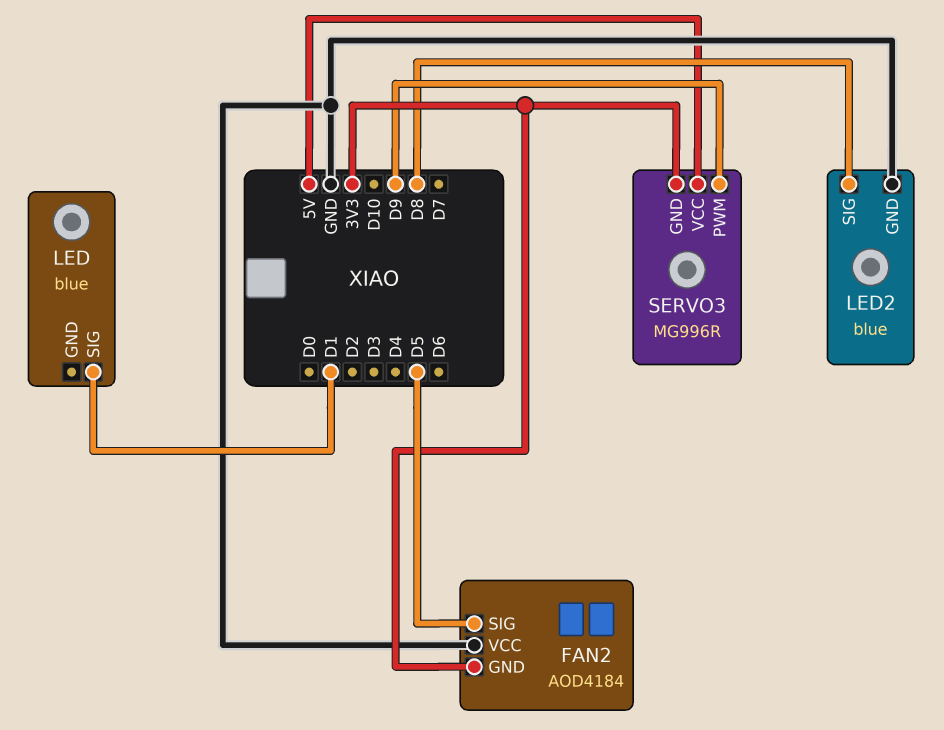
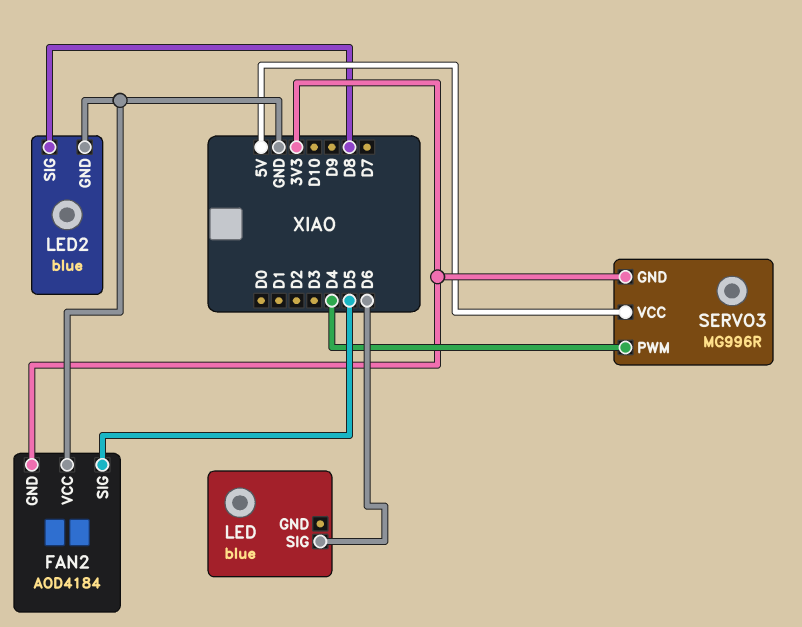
LED pin SIG: D1 -> D6
SERVO3 pin PWM: D9 -> D4

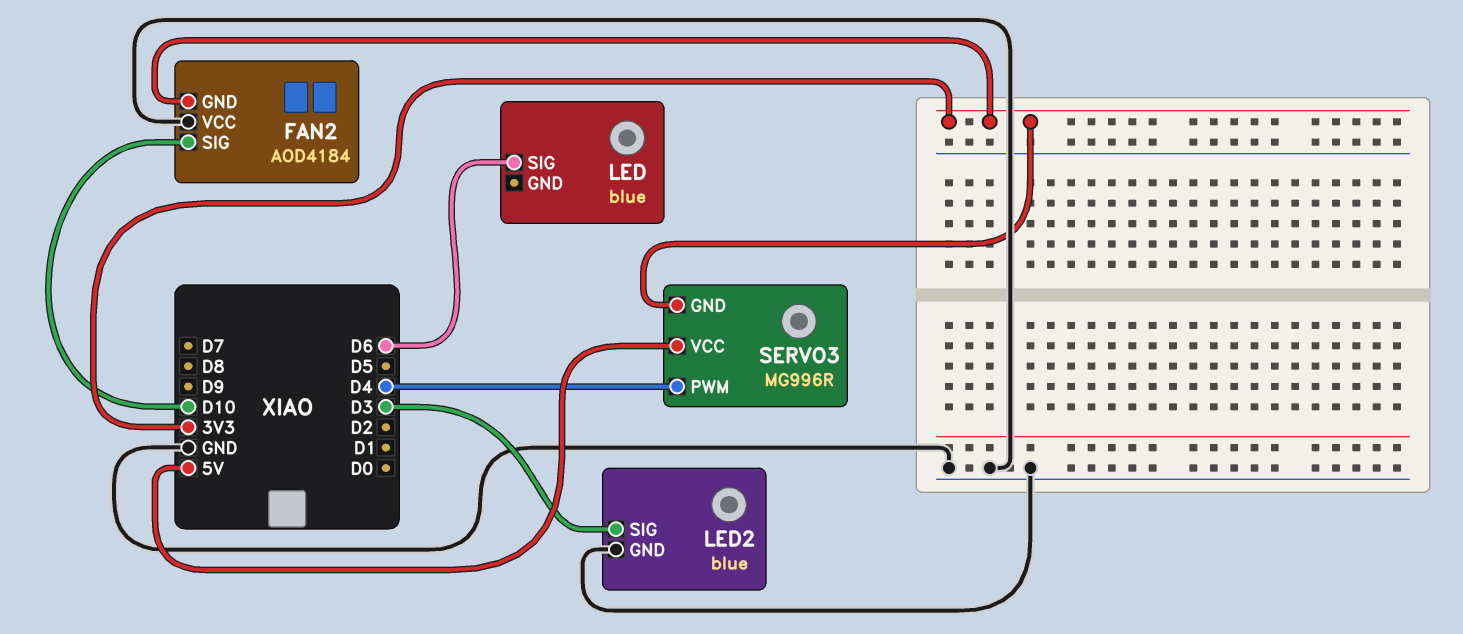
FAN2 pin SIG: D5 -> D10
LED2 pin SIG: D8 -> D3

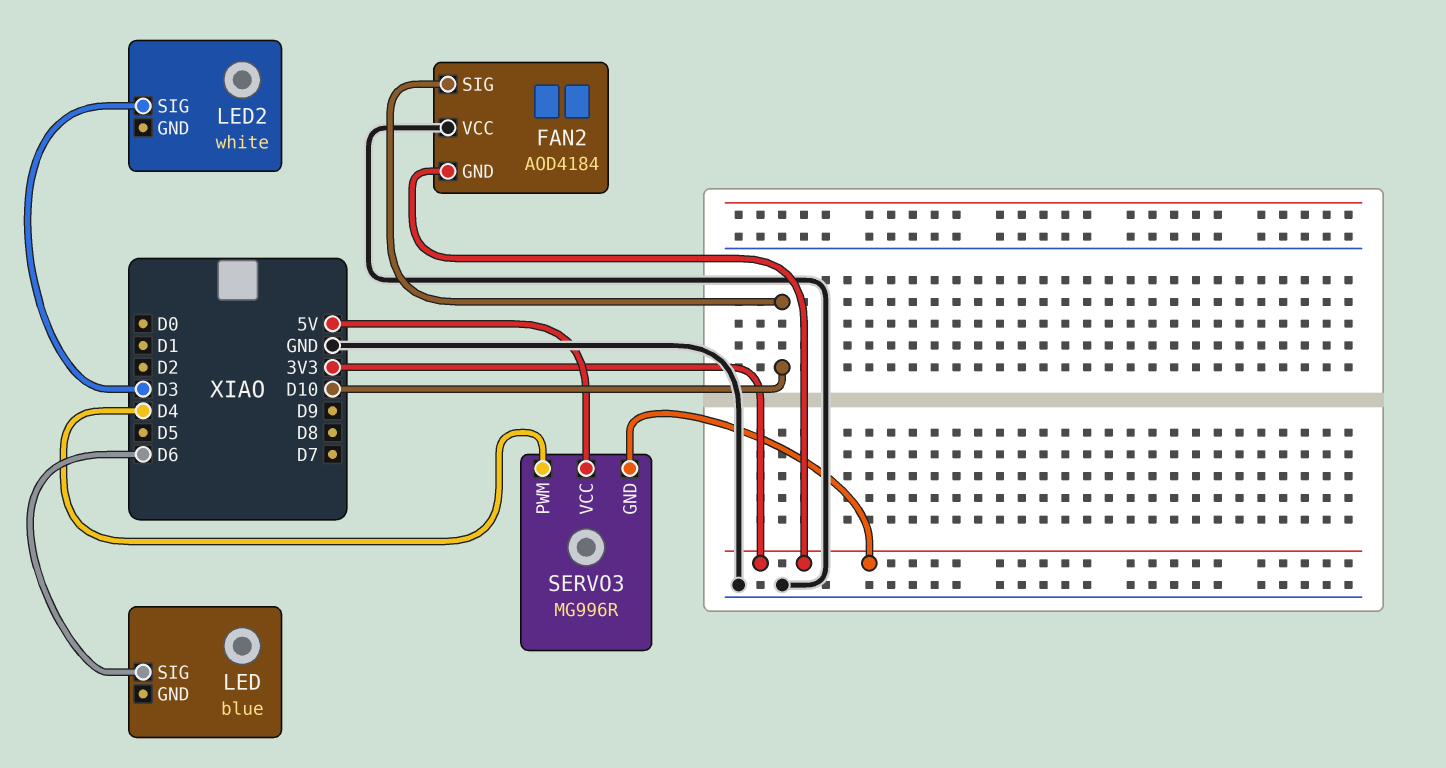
LED2: blue -> white
LED2 pin GND: GND -> none

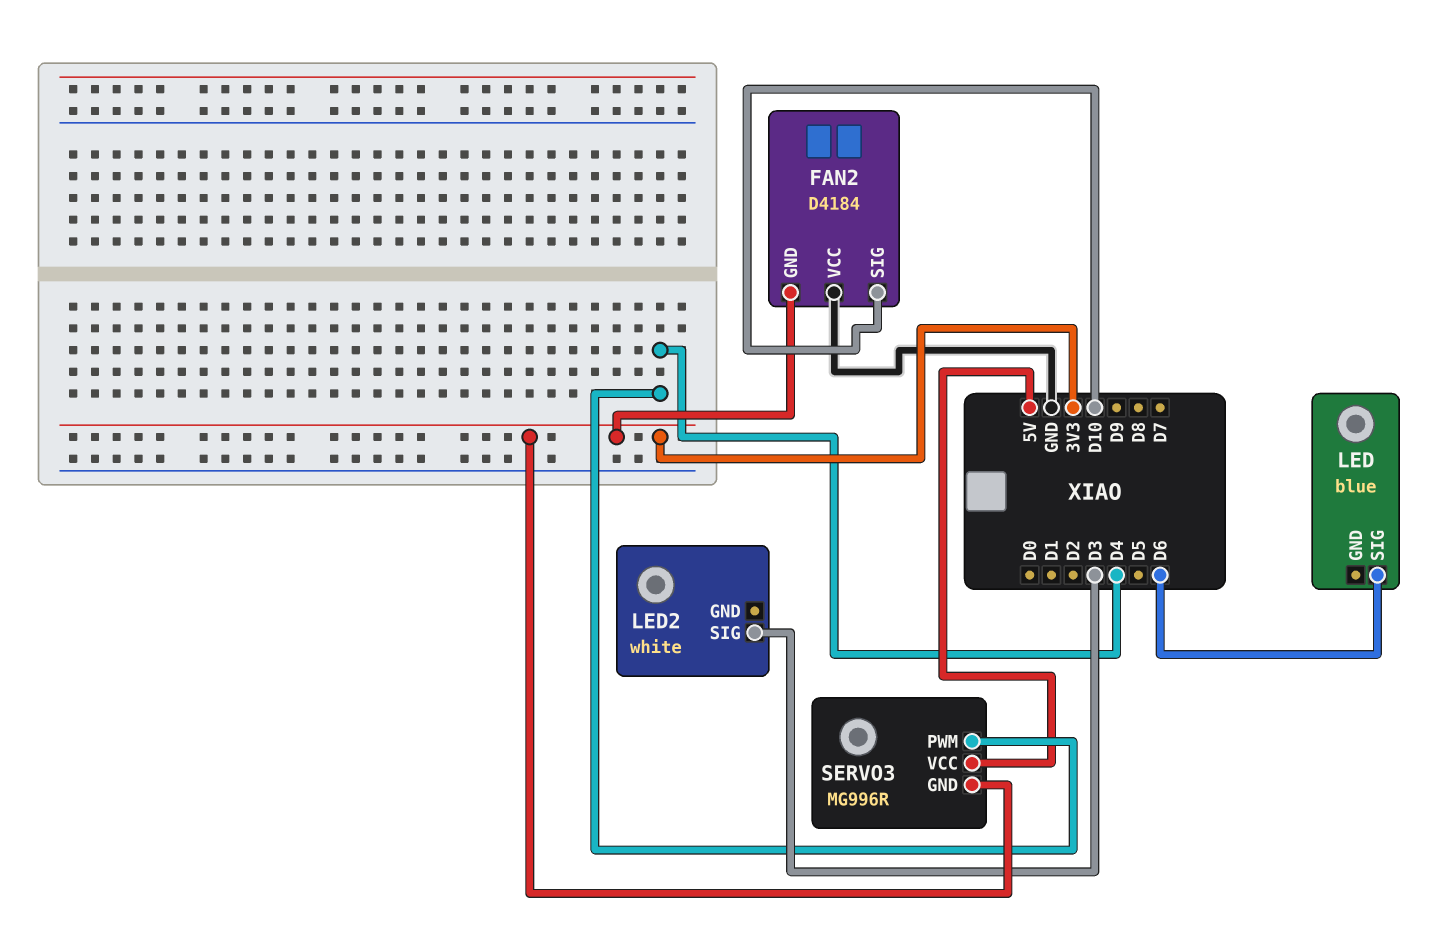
FAN2: AOD4184 -> D4184

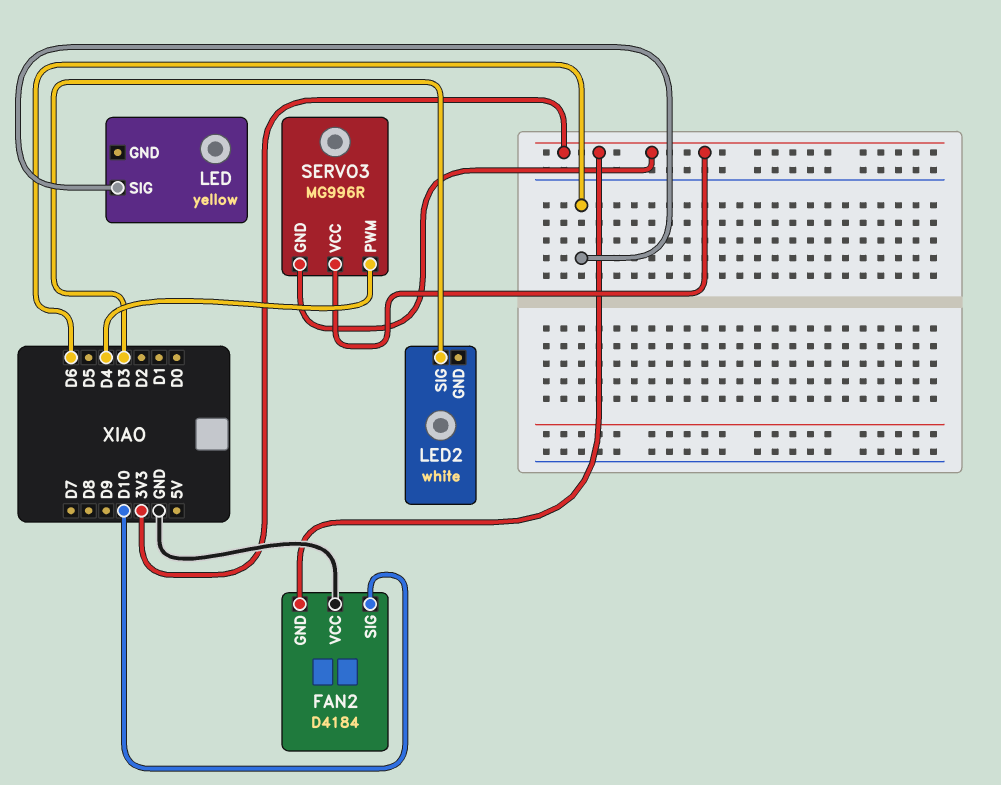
LED: blue -> yellow
SERVO3 pin VCC: 5V -> 3V3

